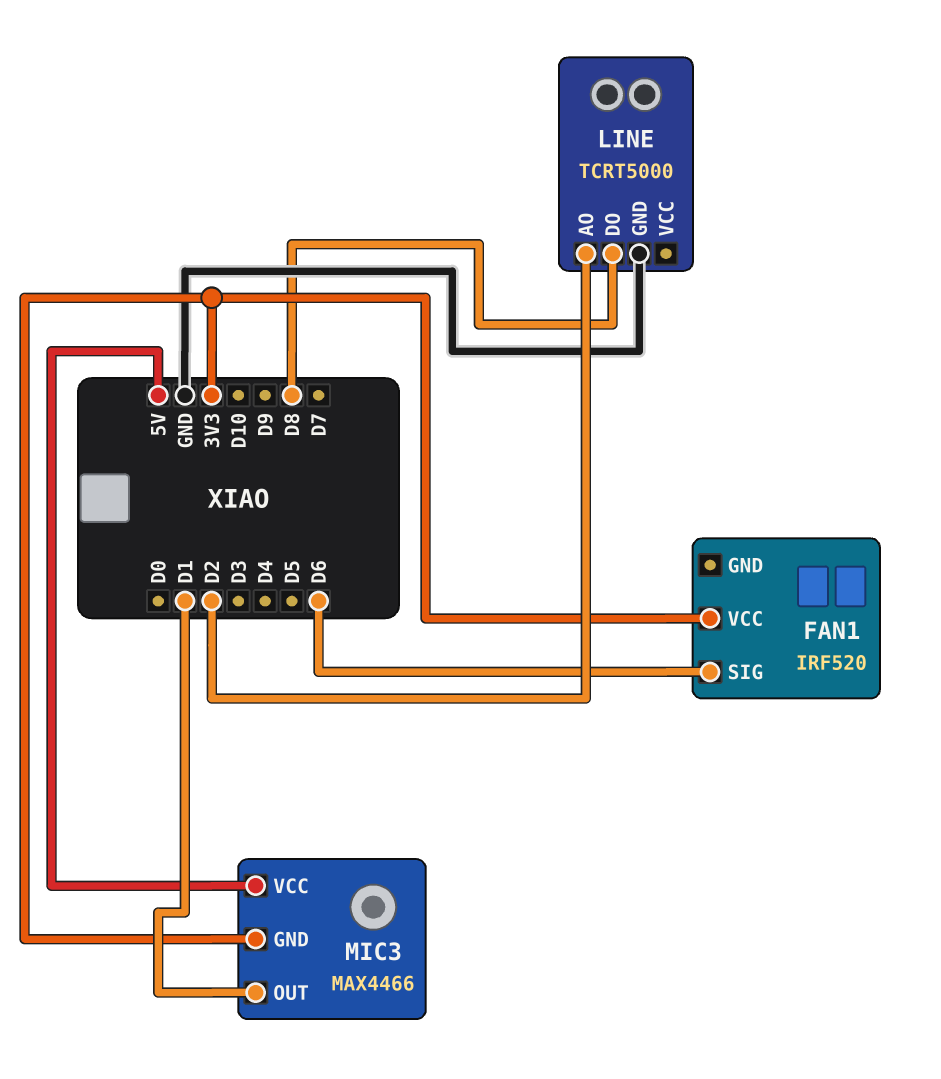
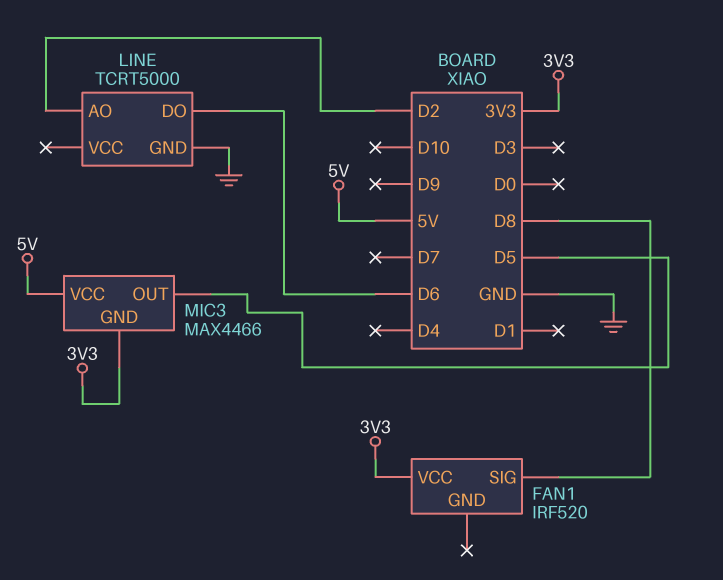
FAN1 pin SIG: D6 -> D8
LINE pin DO: D8 -> D6
MIC3 pin OUT: D1 -> D5

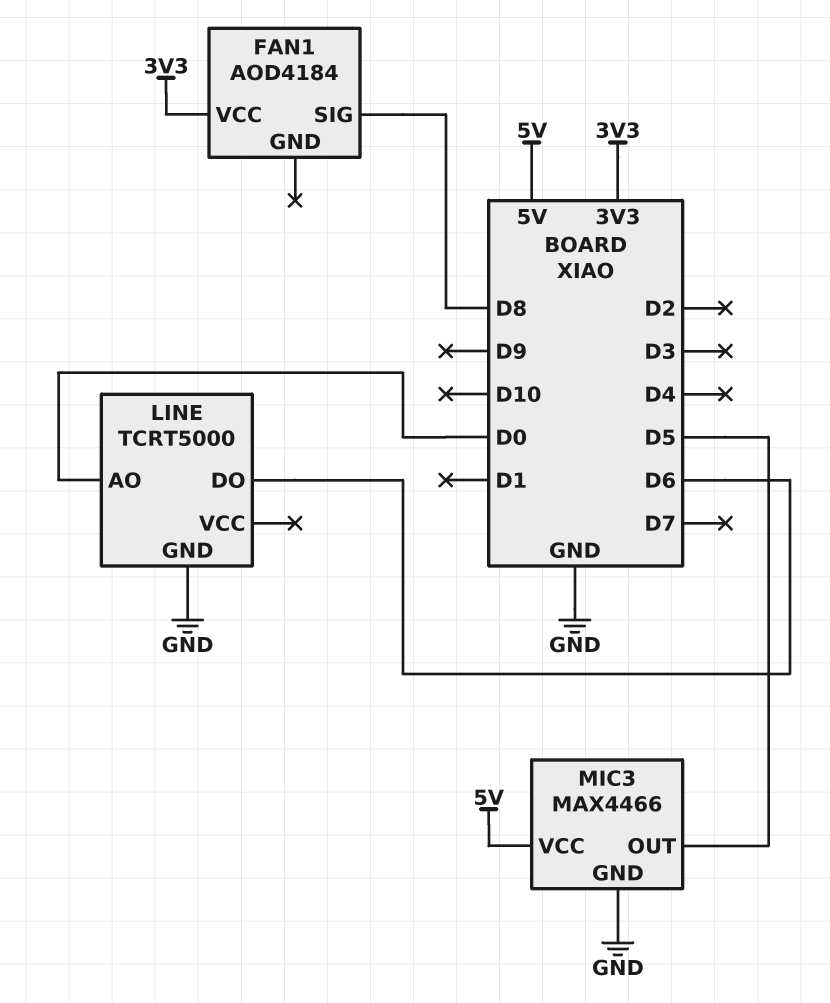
FAN1: IRF520 -> AOD4184
LINE pin AO: D2 -> D0
MIC3 pin GND: 3V3 -> GND

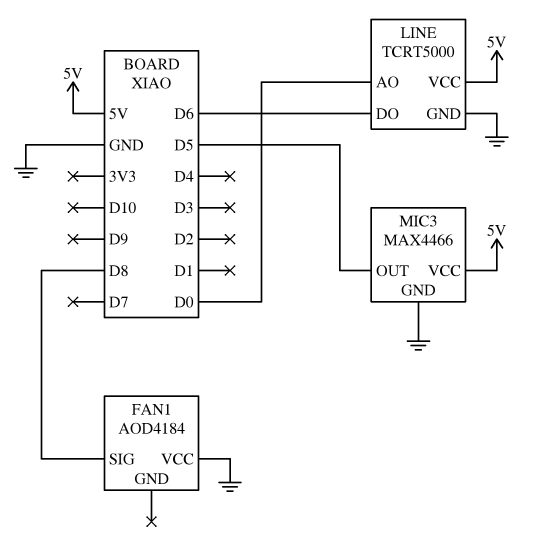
FAN1 pin VCC: 3V3 -> GND
LINE pin VCC: none -> 5V

